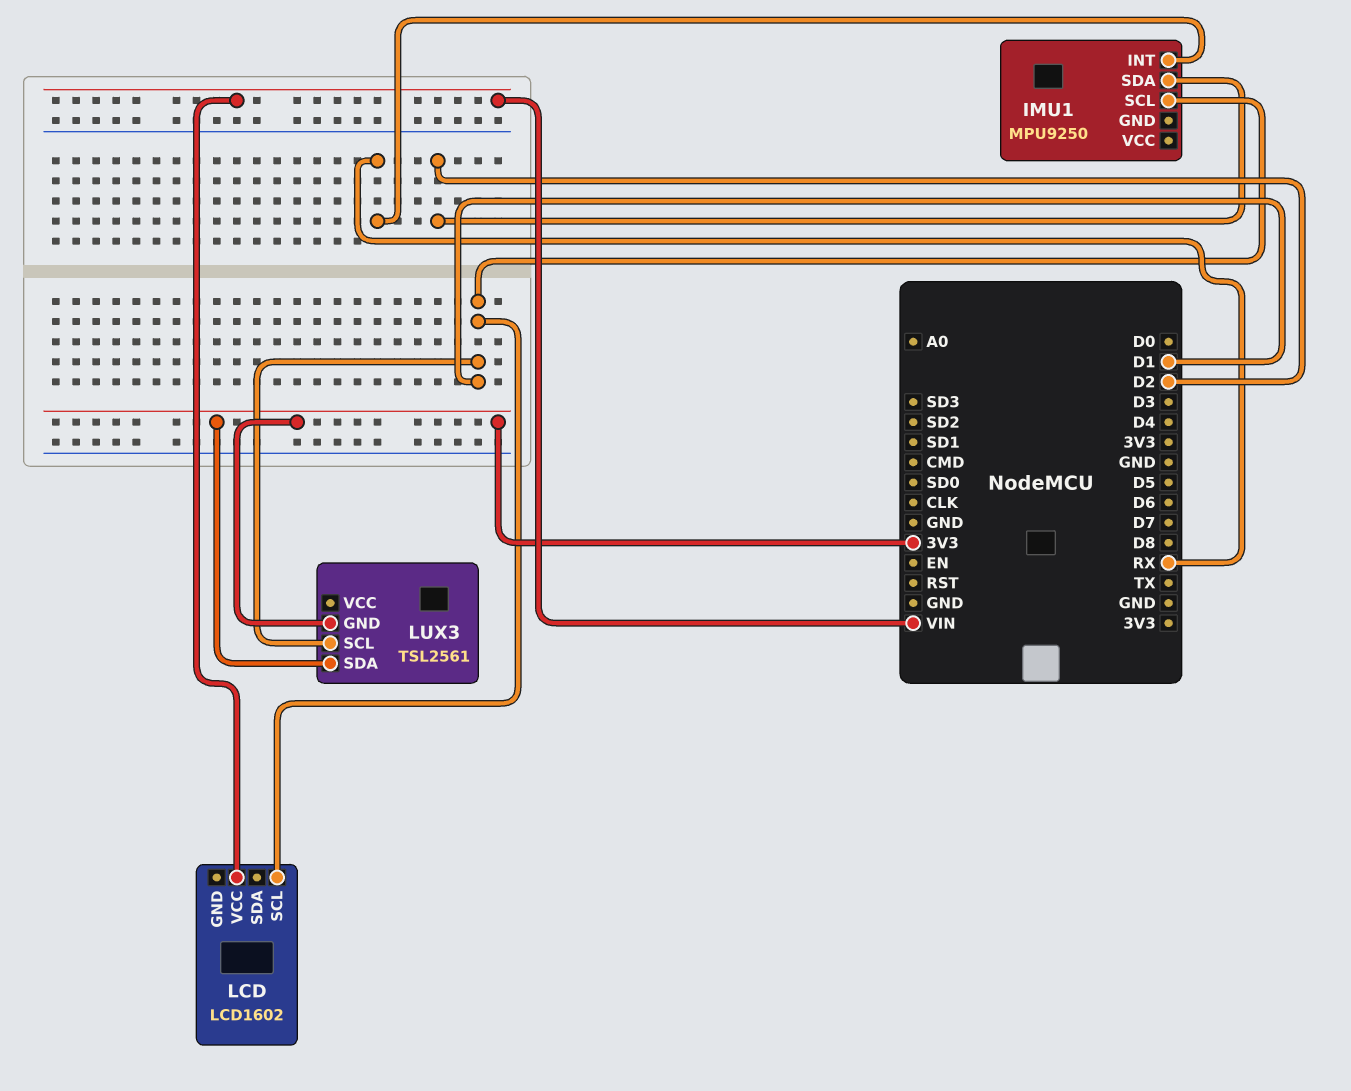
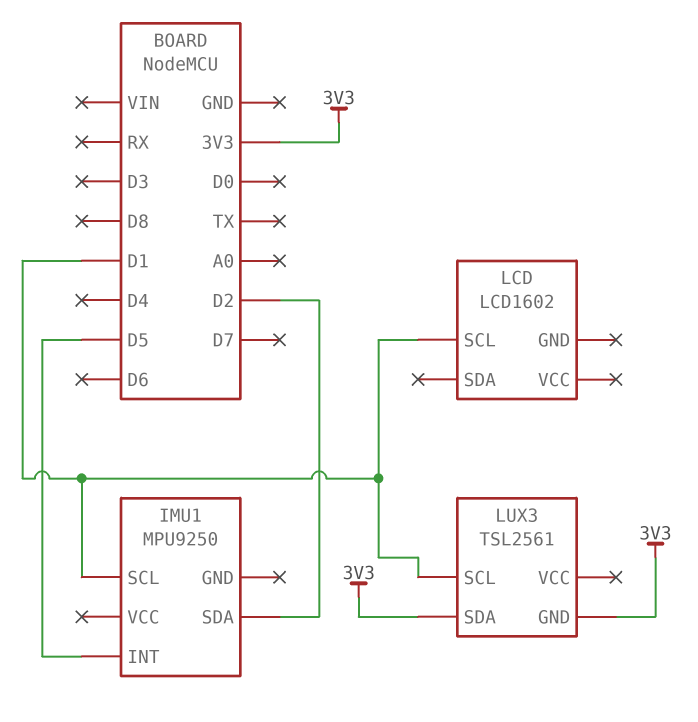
IMU1 pin INT: RX -> D5
LCD pin VCC: VIN -> none

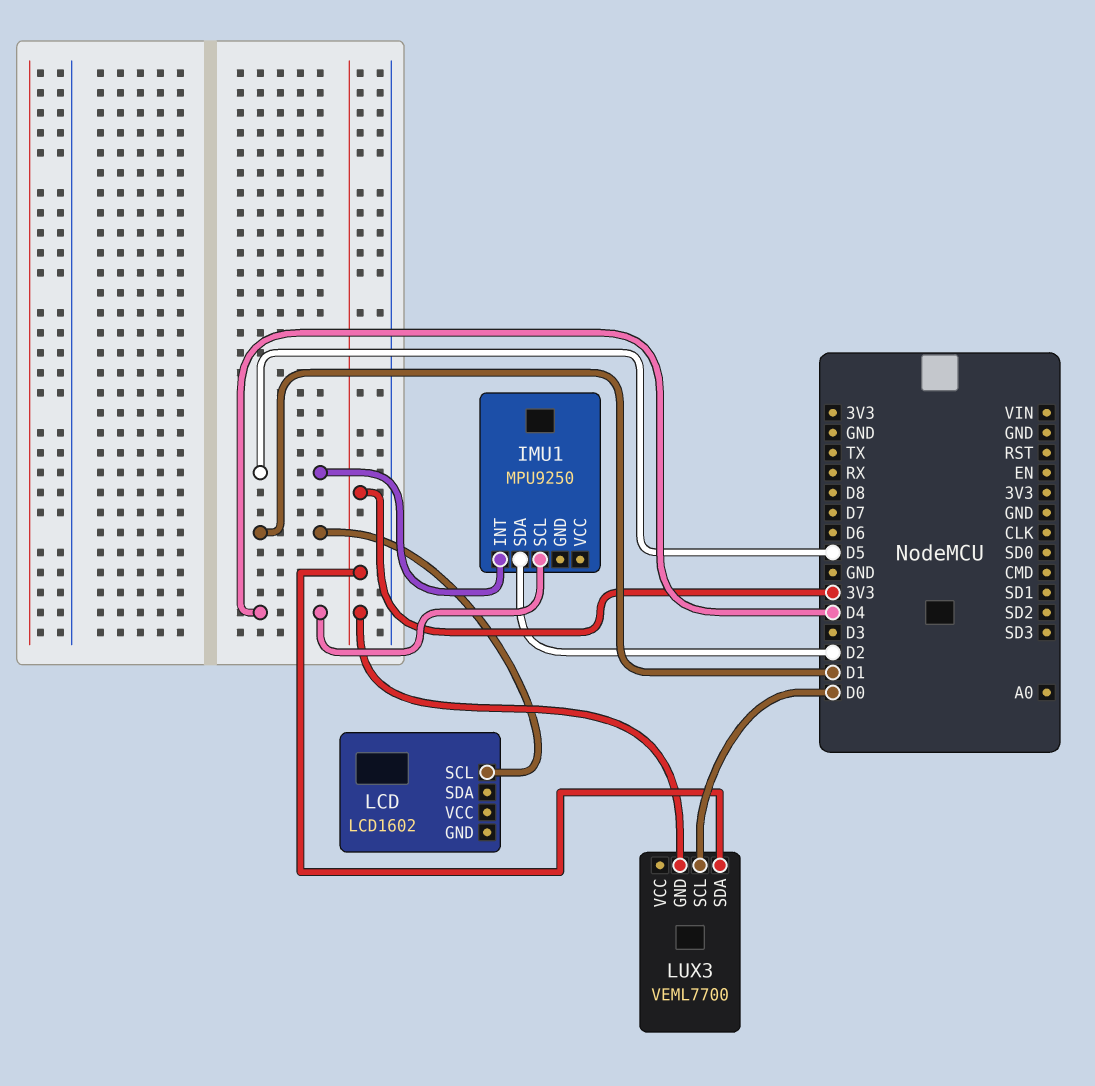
IMU1 pin SCL: D1 -> D4
LUX3: TSL2561 -> VEML7700
LUX3 pin SCL: D1 -> D0

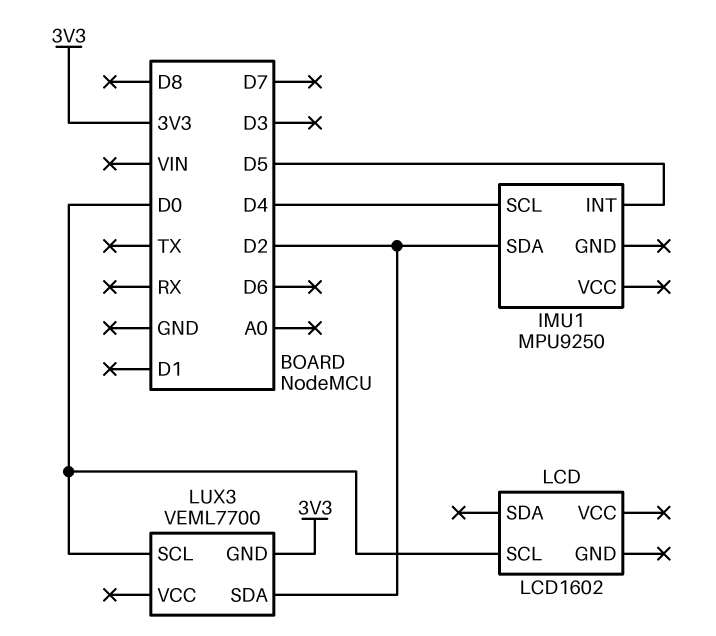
LCD pin SCL: D1 -> D0
LUX3 pin SDA: 3V3 -> D2

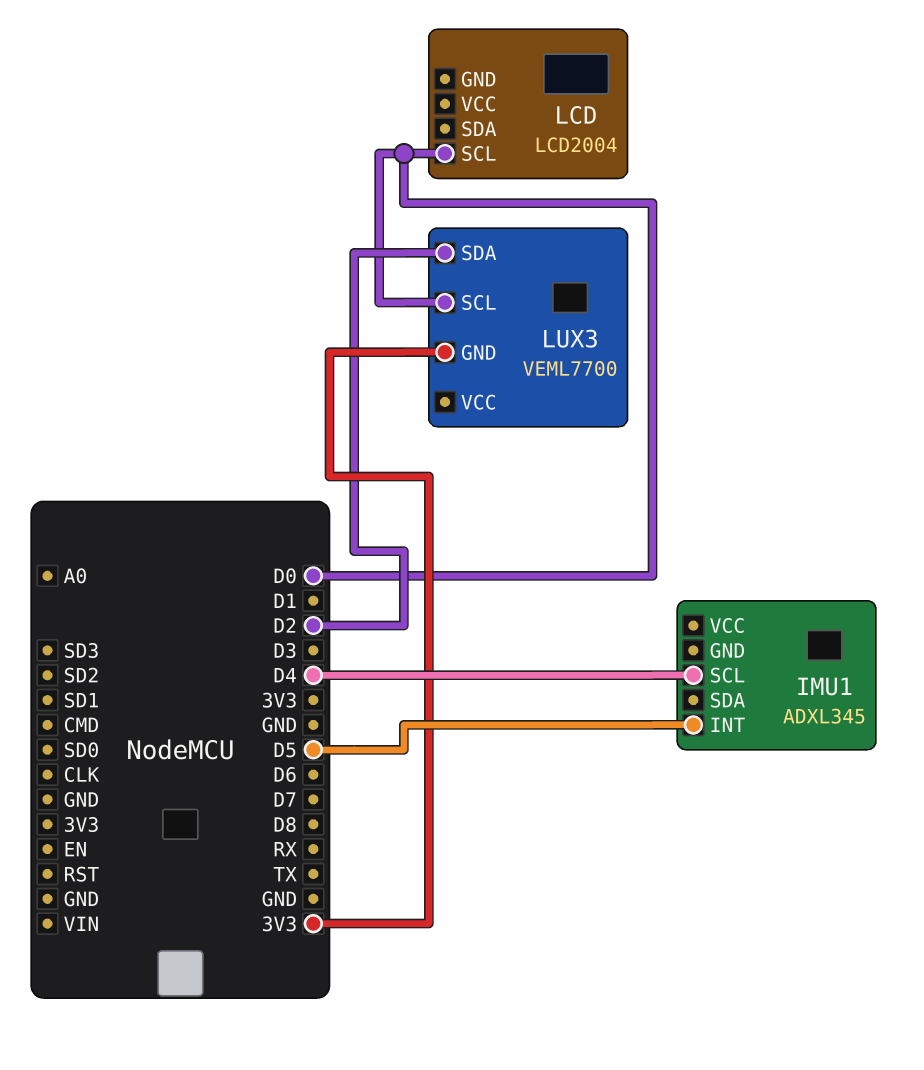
IMU1: MPU9250 -> ADXL345
IMU1 pin SDA: D2 -> none
LCD: LCD1602 -> LCD2004

